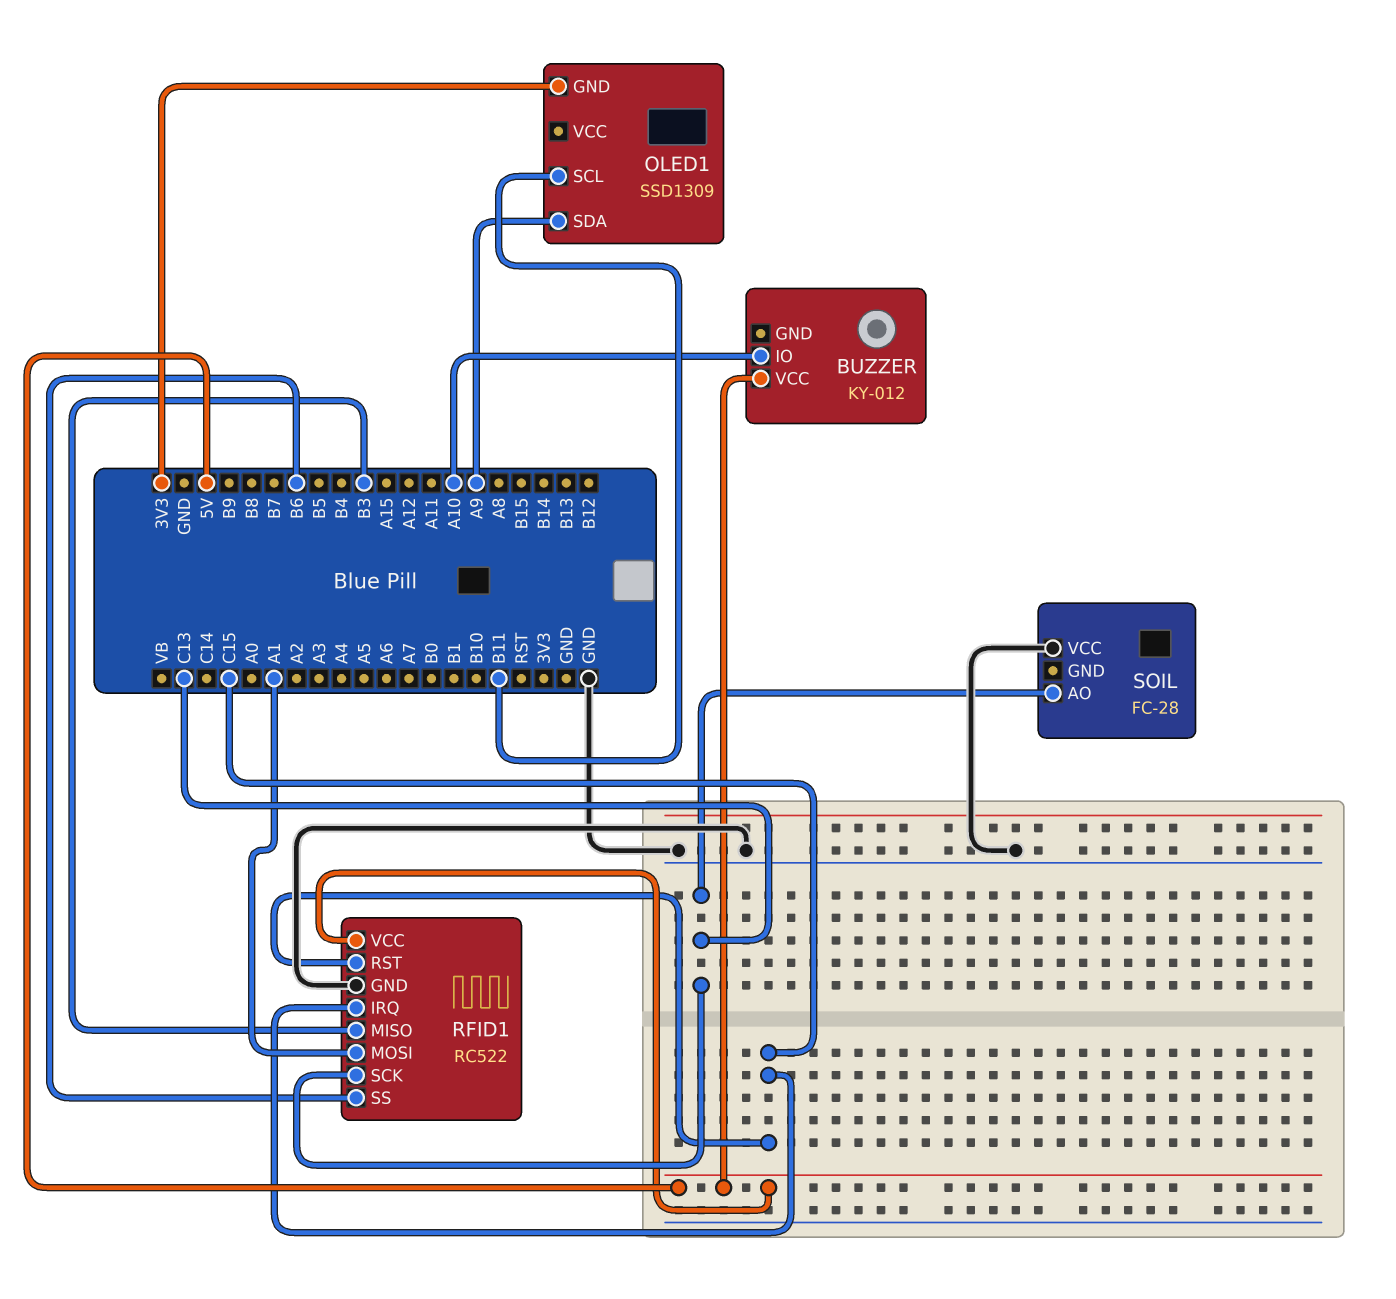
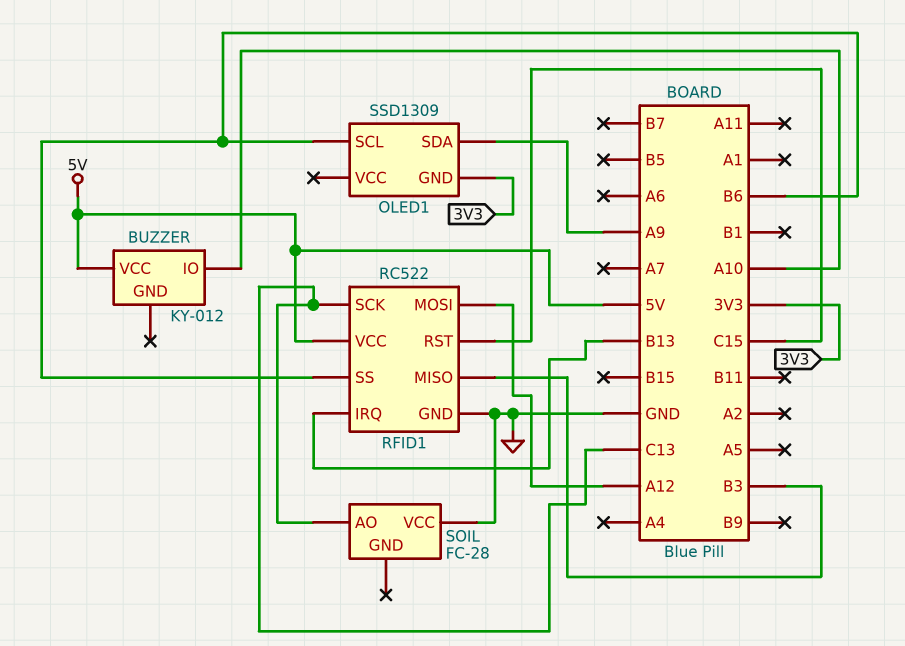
OLED1 pin SCL: B11 -> B6
RFID1 pin IRQ: C15 -> B13
RFID1 pin MOSI: A1 -> A12

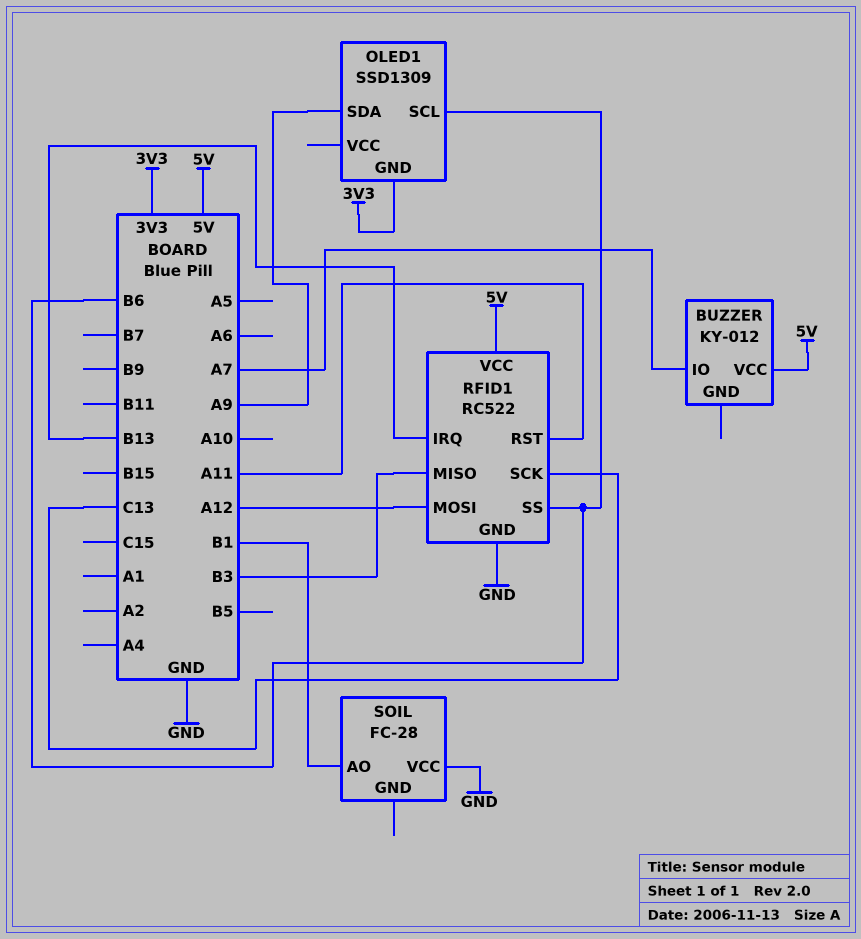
BUZZER pin IO: A10 -> A7
RFID1 pin RST: C15 -> A11
SOIL pin AO: C13 -> B1

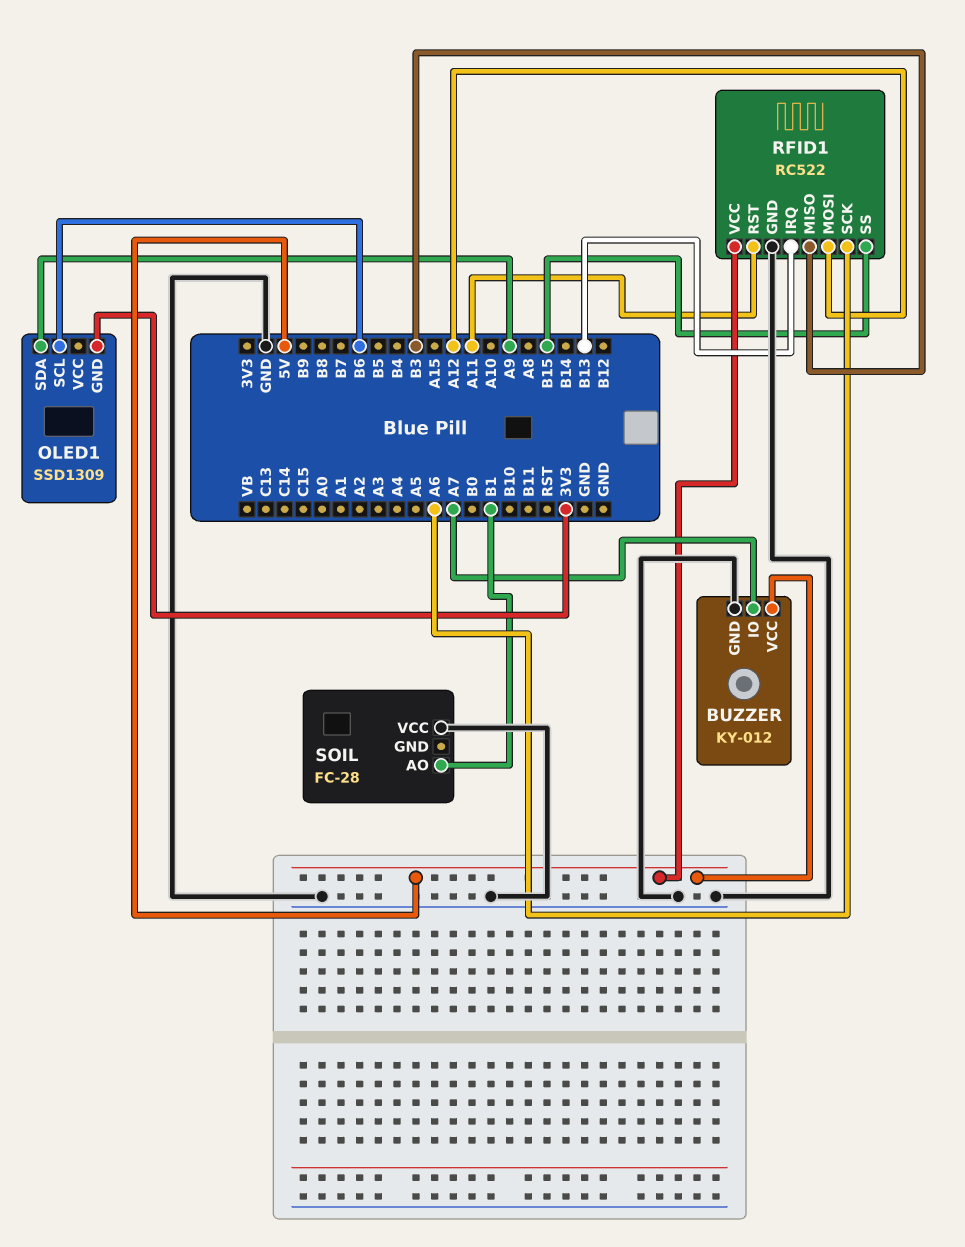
BUZZER pin GND: none -> GND
RFID1 pin SCK: C13 -> A6
RFID1 pin SS: B6 -> B15

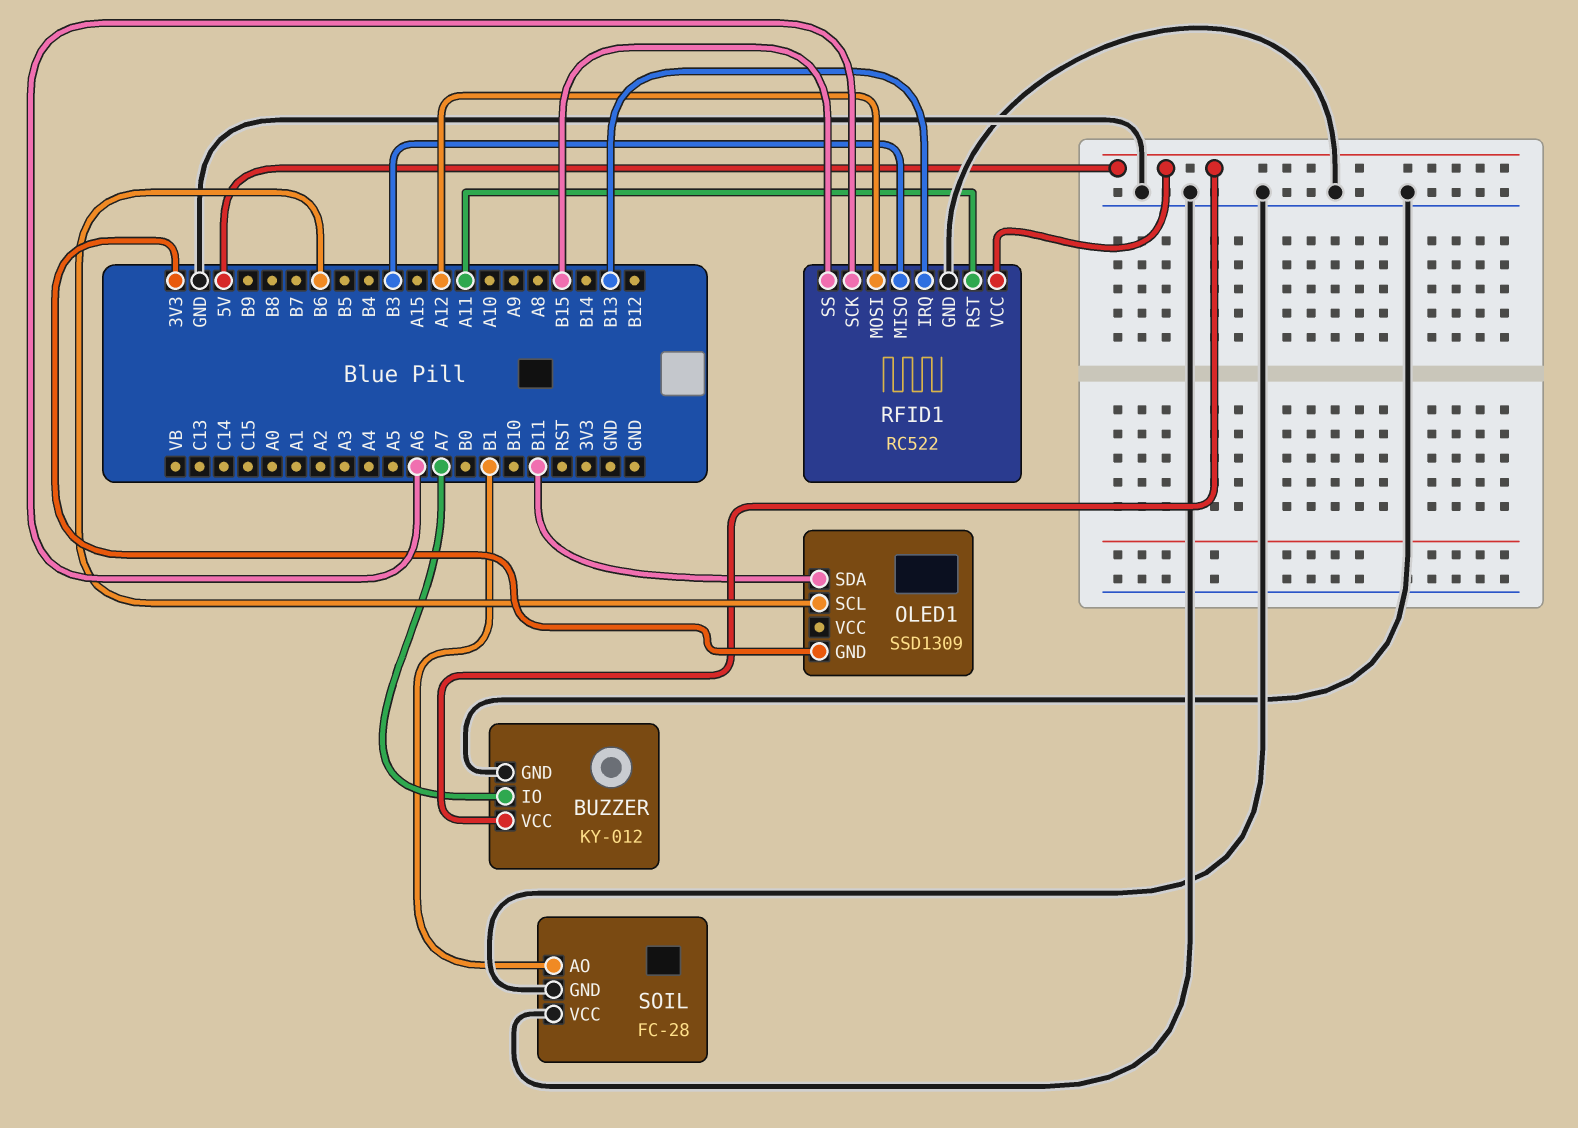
OLED1 pin SDA: A9 -> B11
SOIL pin GND: none -> GND

